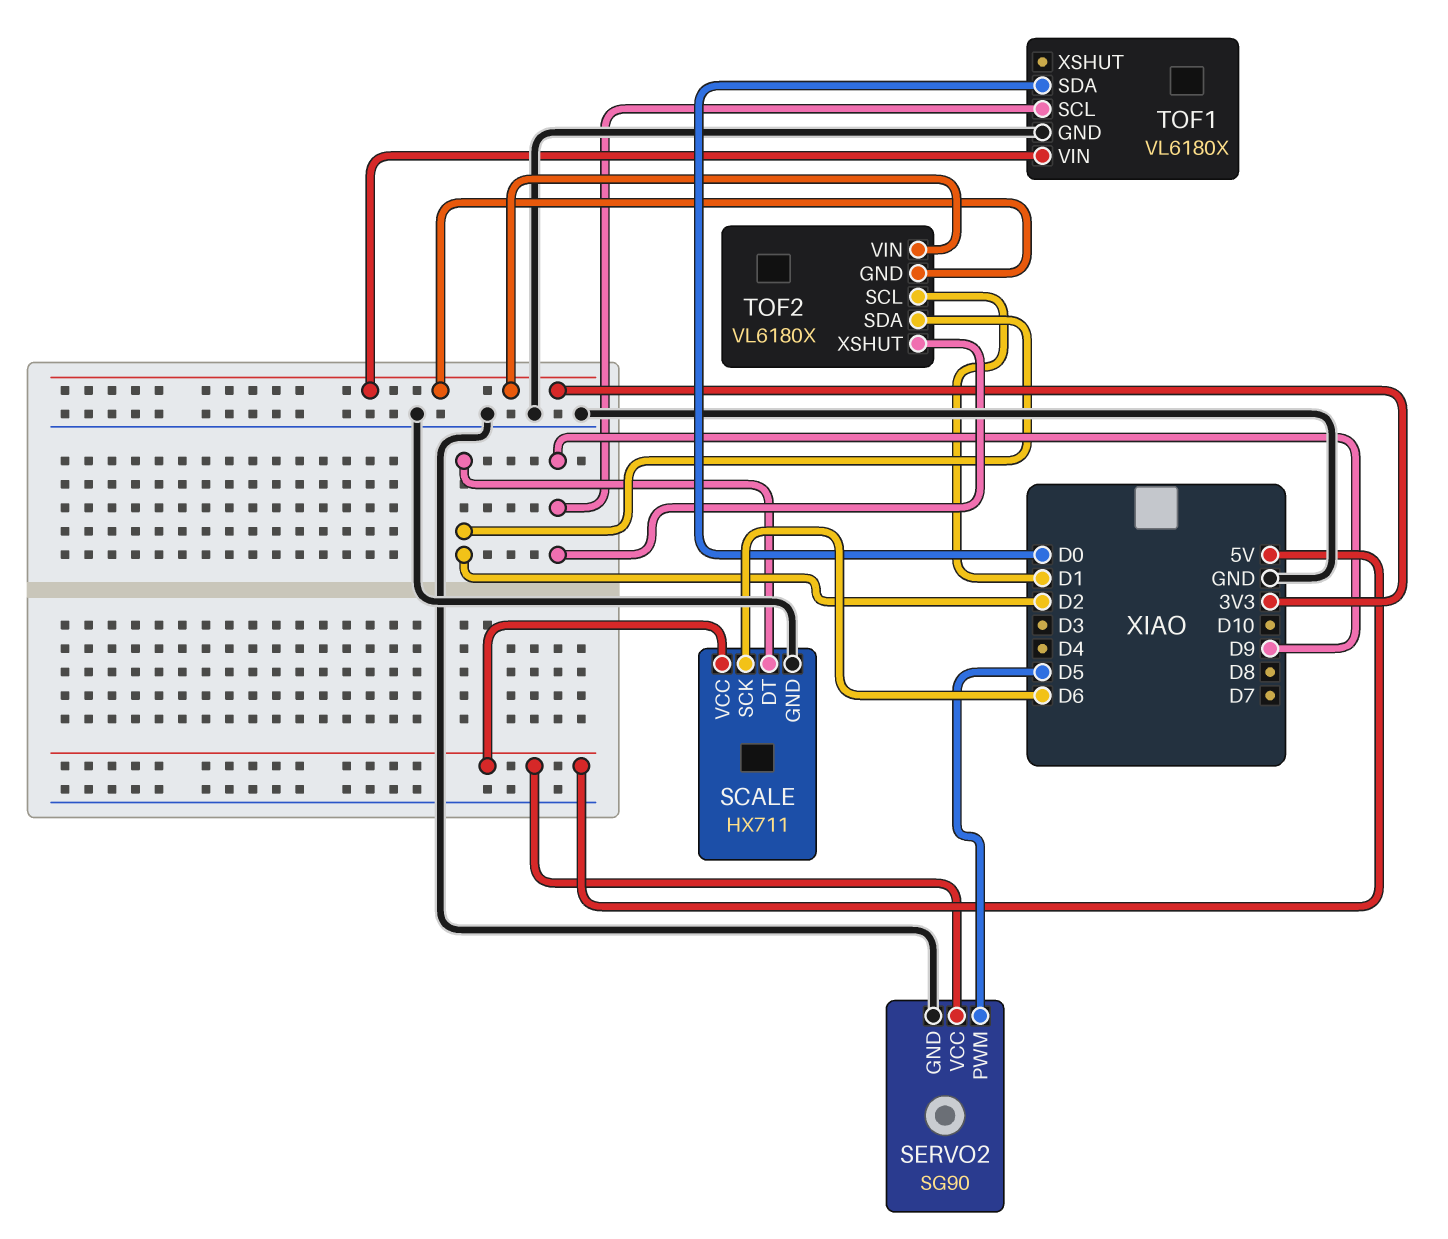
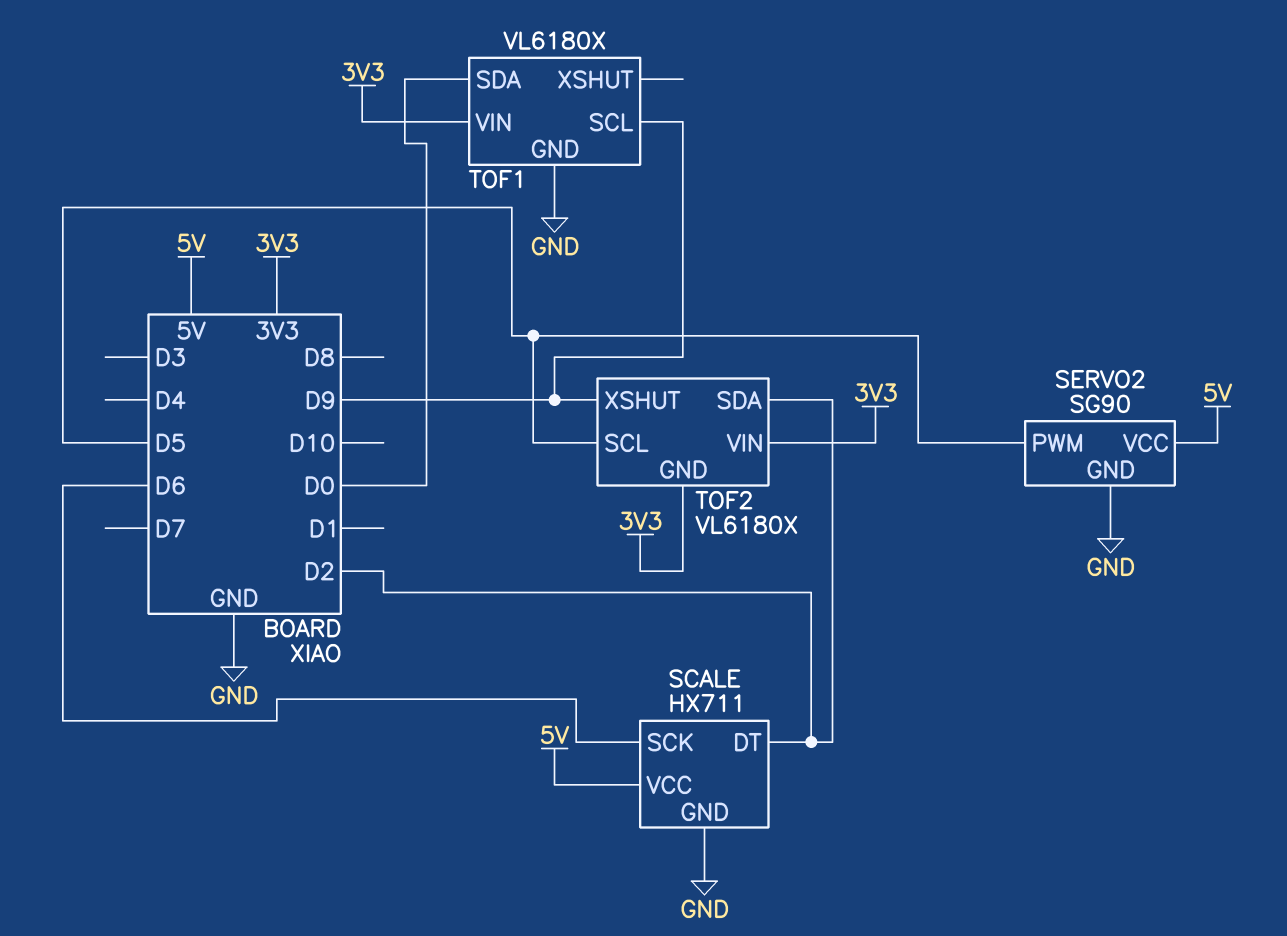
TOF2 pin SCL: D1 -> D5

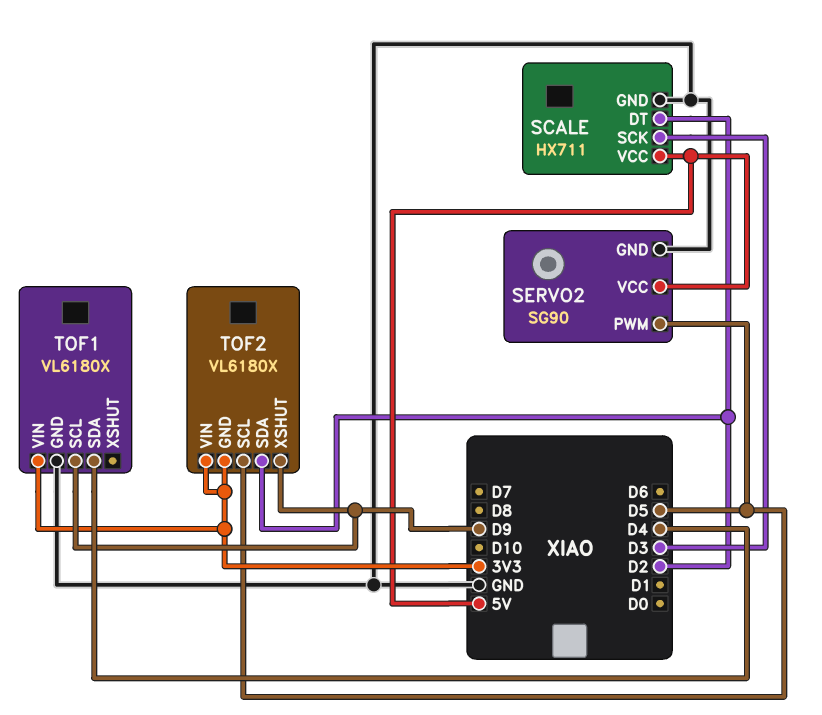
SCALE pin SCK: D6 -> D3
TOF1 pin SDA: D0 -> D4

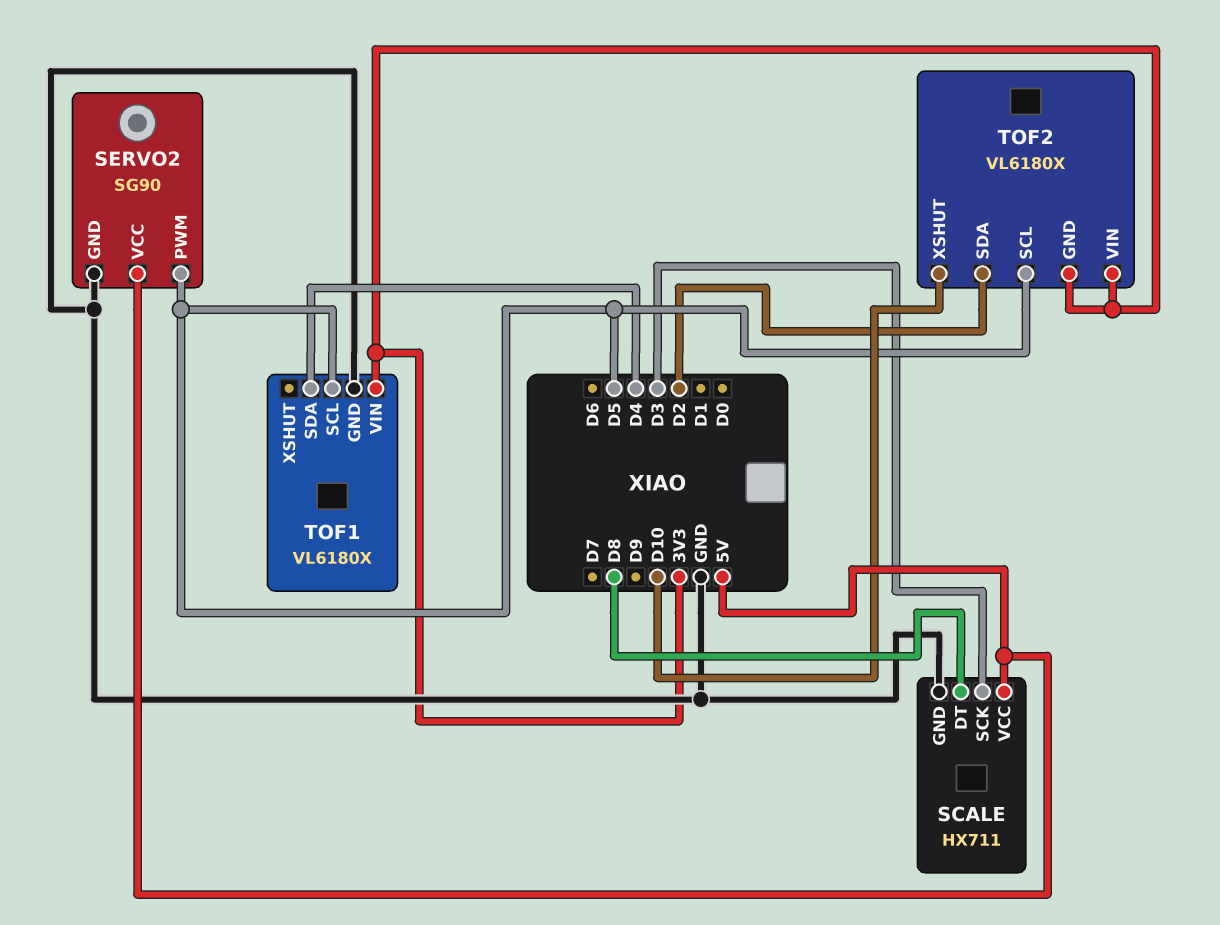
SCALE pin DT: D2 -> D8
TOF1 pin SCL: D9 -> D5
TOF2 pin XSHUT: D9 -> D10

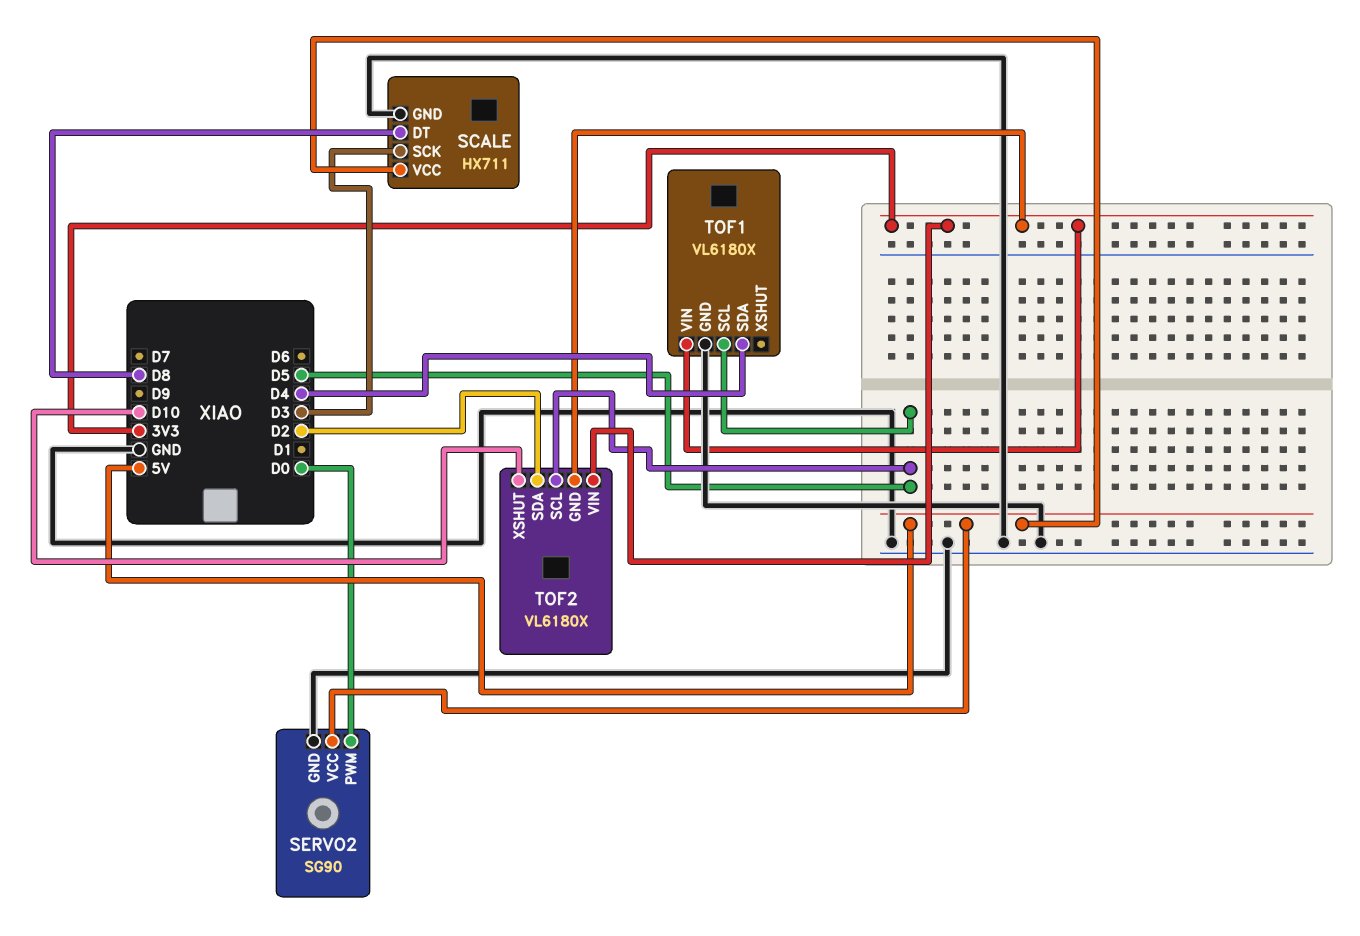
SERVO2 pin PWM: D5 -> D0

